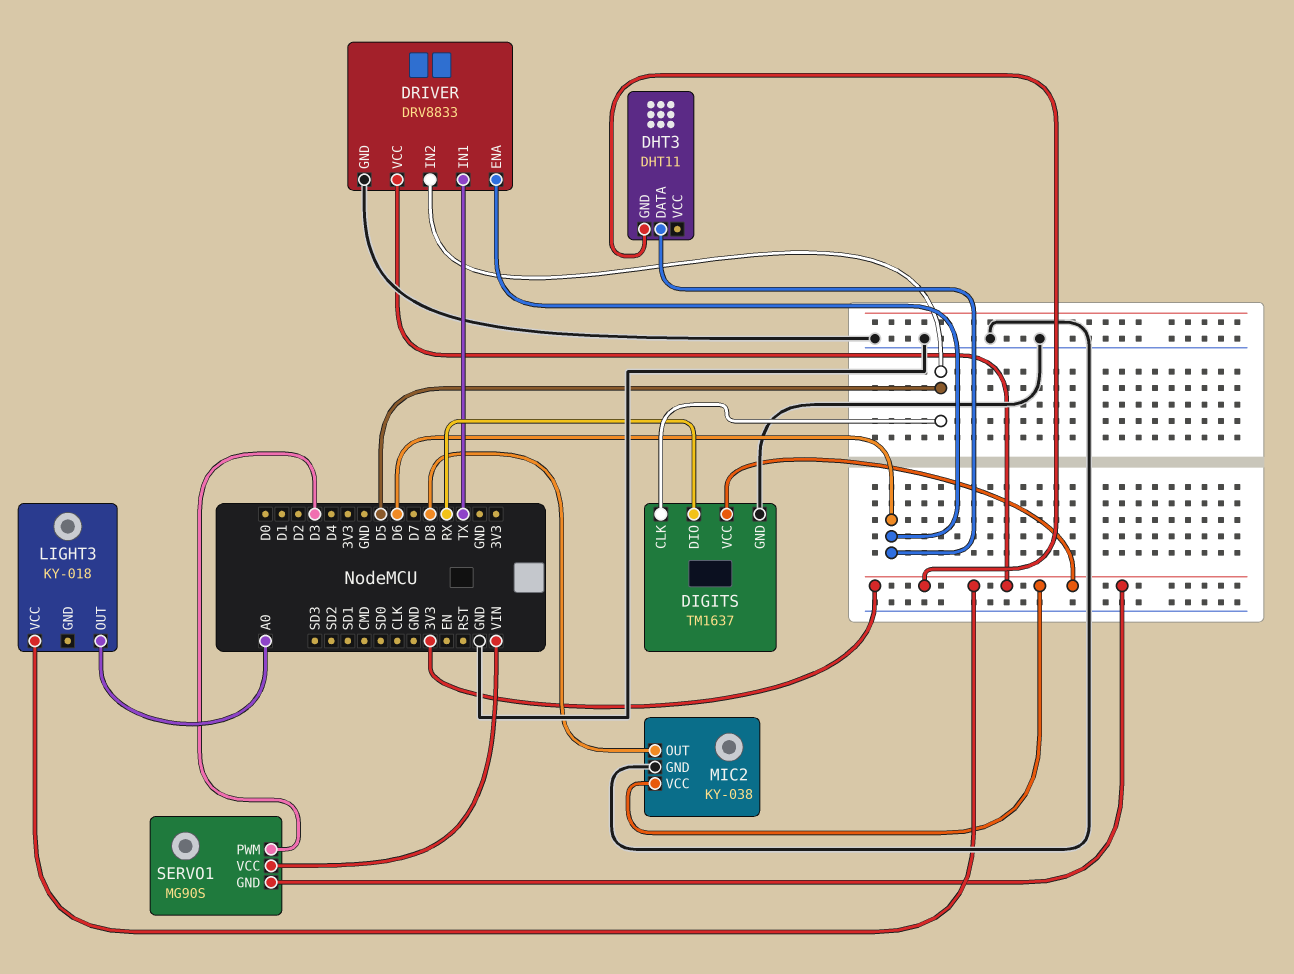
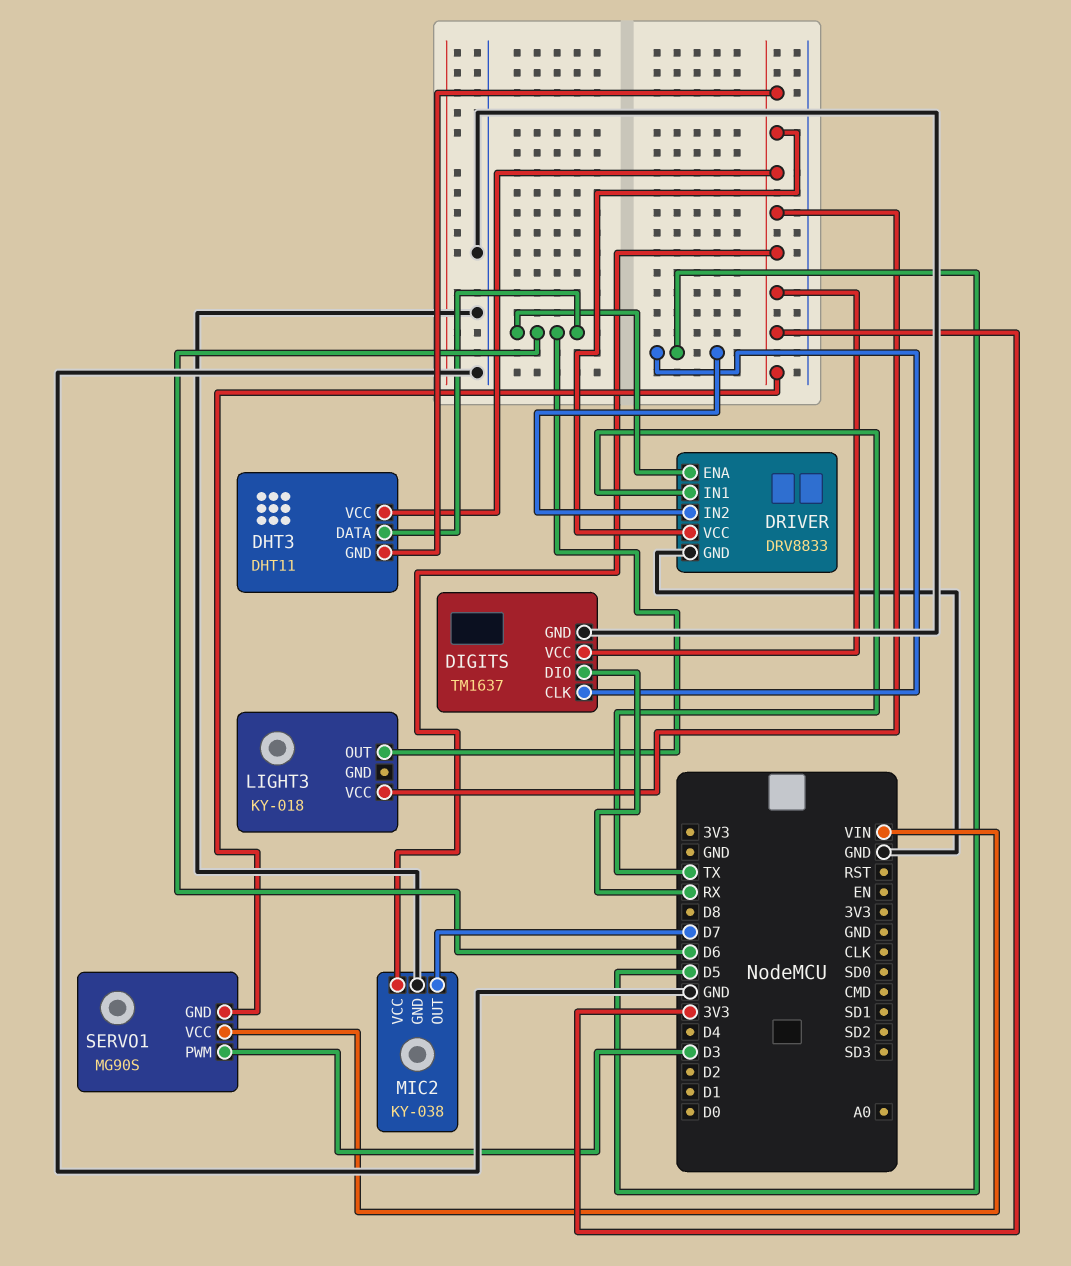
DHT3 pin VCC: none -> 3V3
LIGHT3 pin OUT: A0 -> D6
MIC2 pin OUT: D8 -> D7

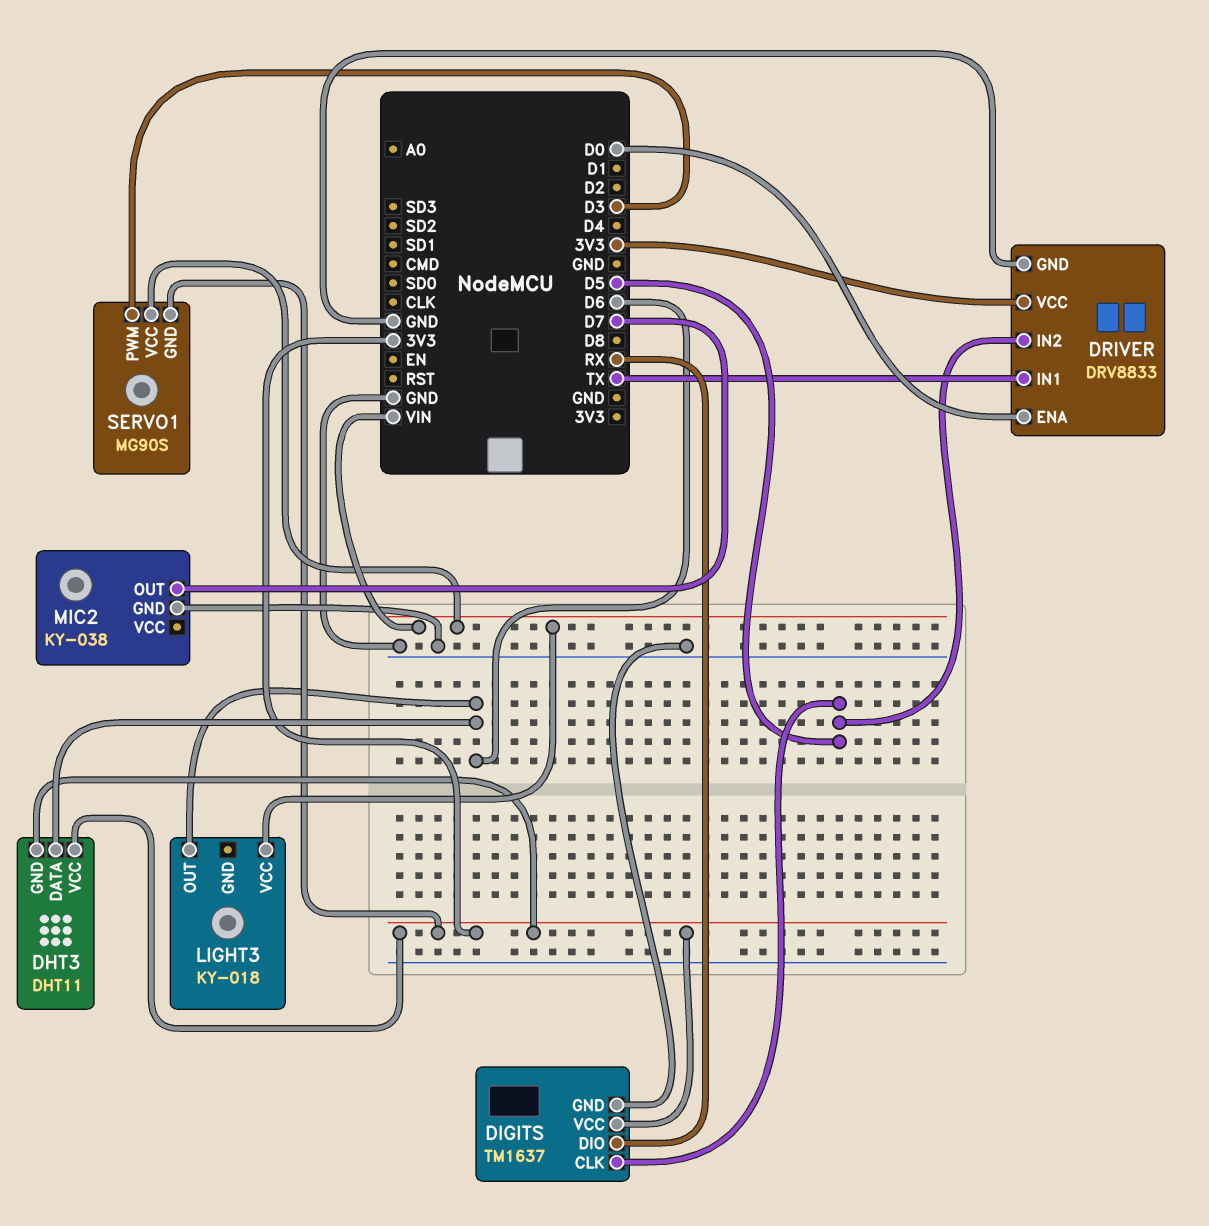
DRIVER pin ENA: D6 -> D0
LIGHT3 pin VCC: 3V3 -> VIN
MIC2 pin VCC: 3V3 -> none

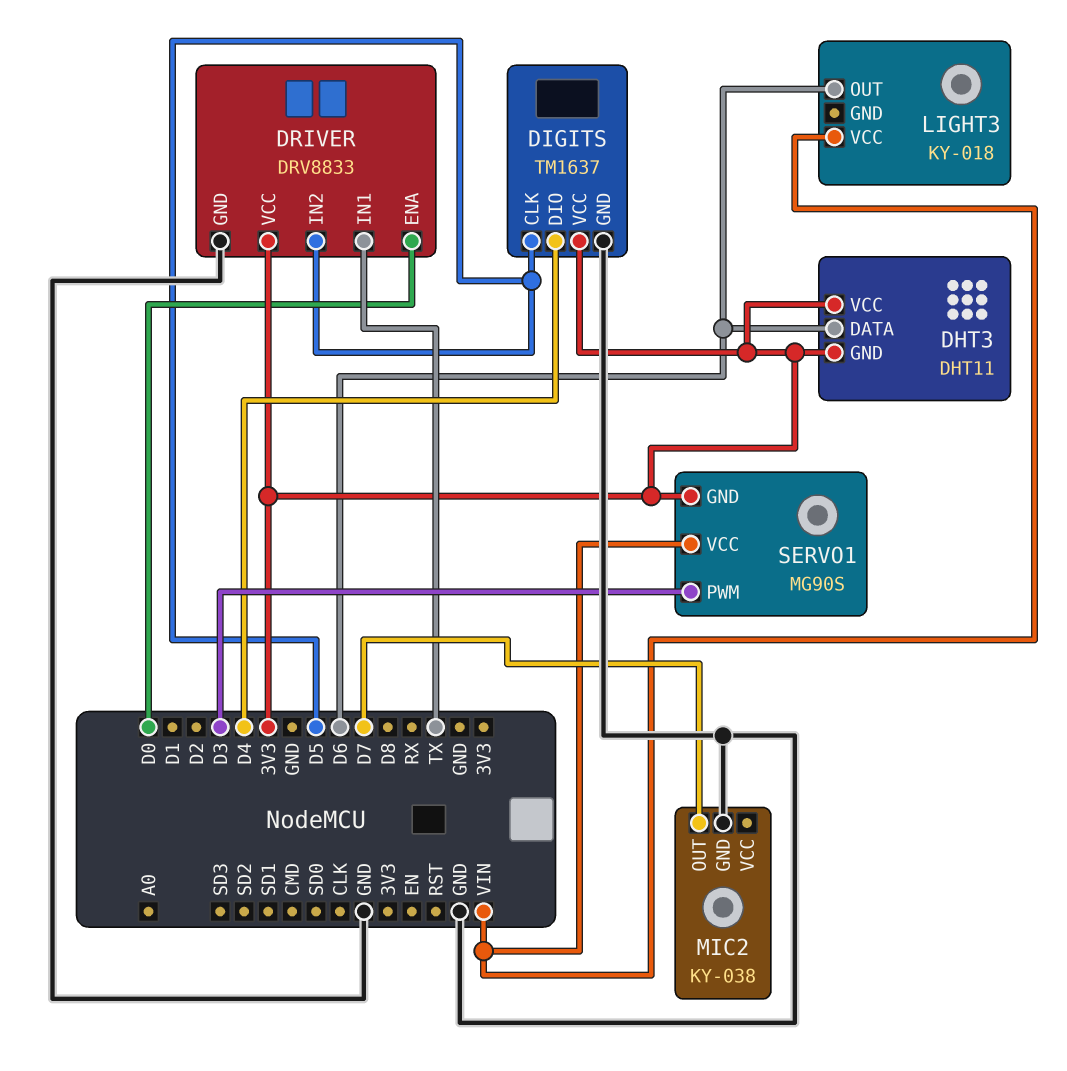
DIGITS pin DIO: RX -> D4

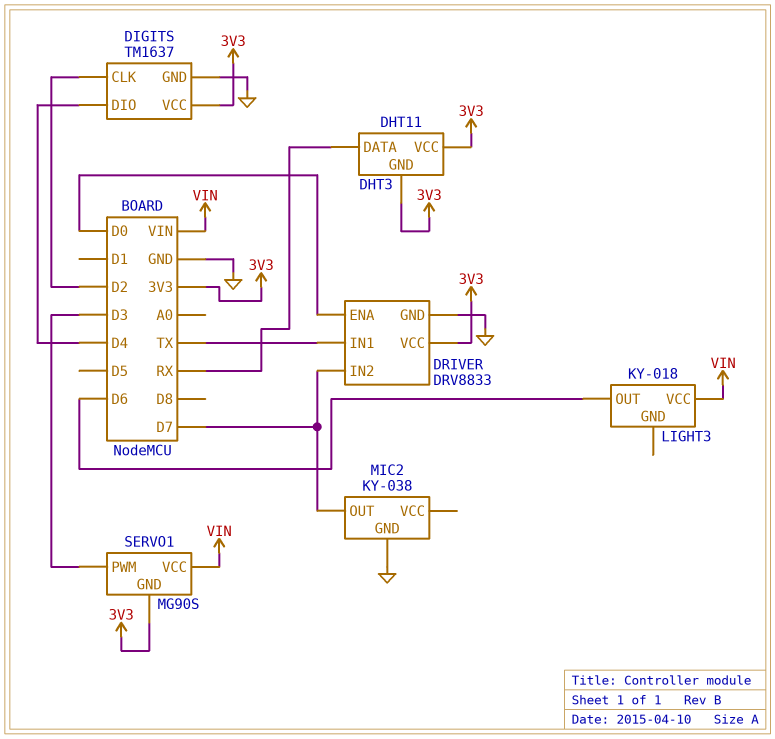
DHT3 pin DATA: D6 -> RX
DIGITS pin CLK: D5 -> D2
DRIVER pin IN2: D5 -> D7

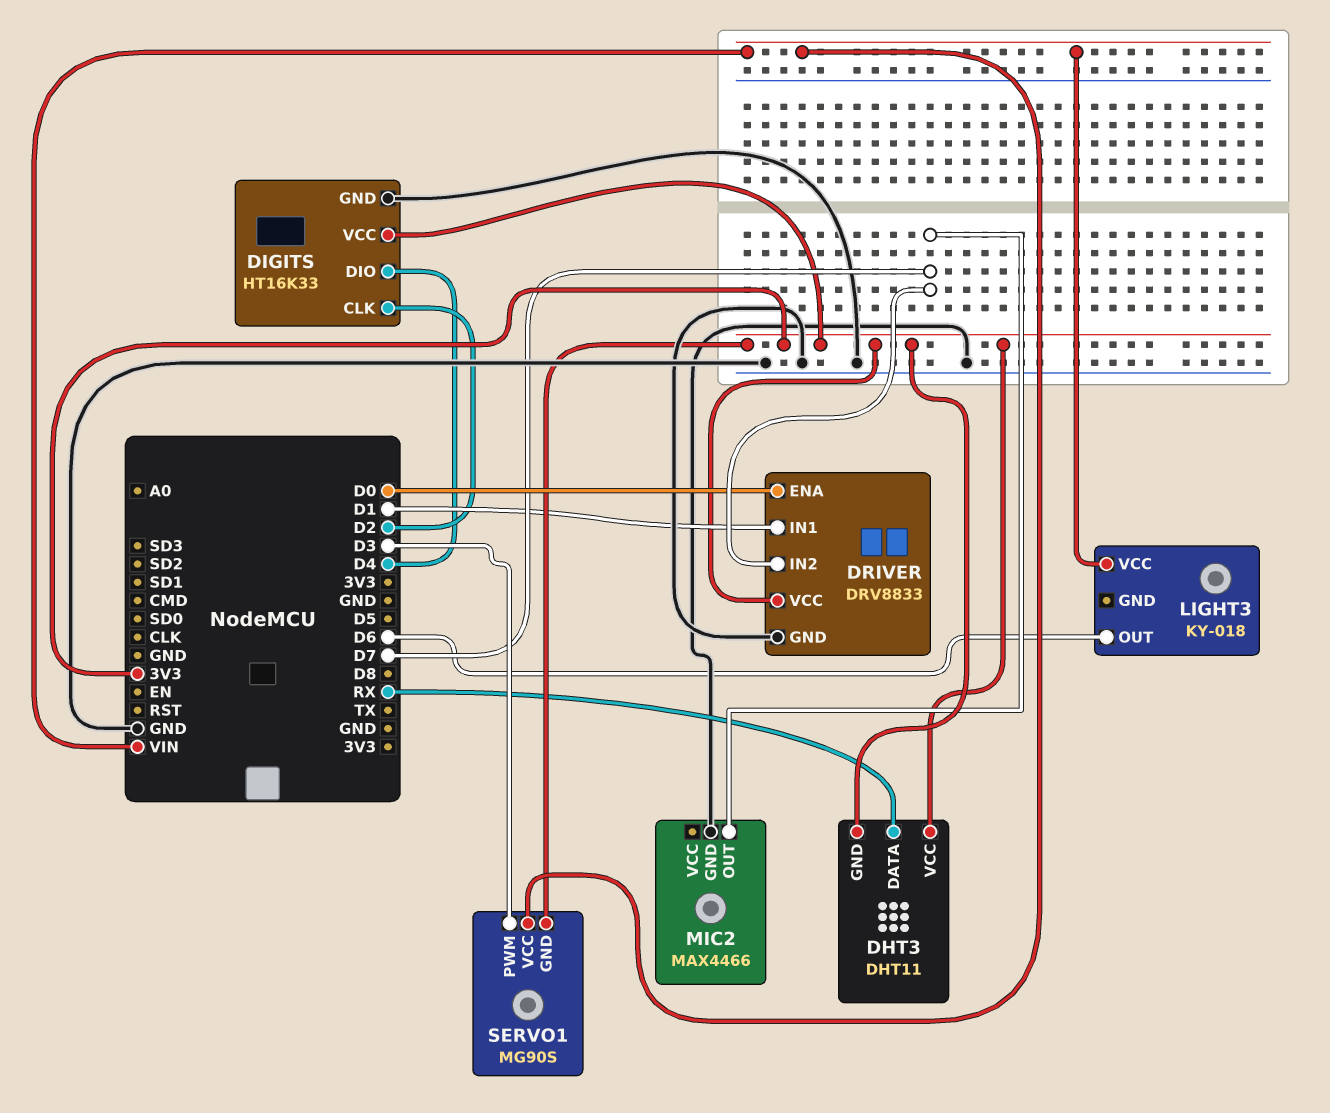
DIGITS: TM1637 -> HT16K33
DRIVER pin IN1: TX -> D1
MIC2: KY-038 -> MAX4466

